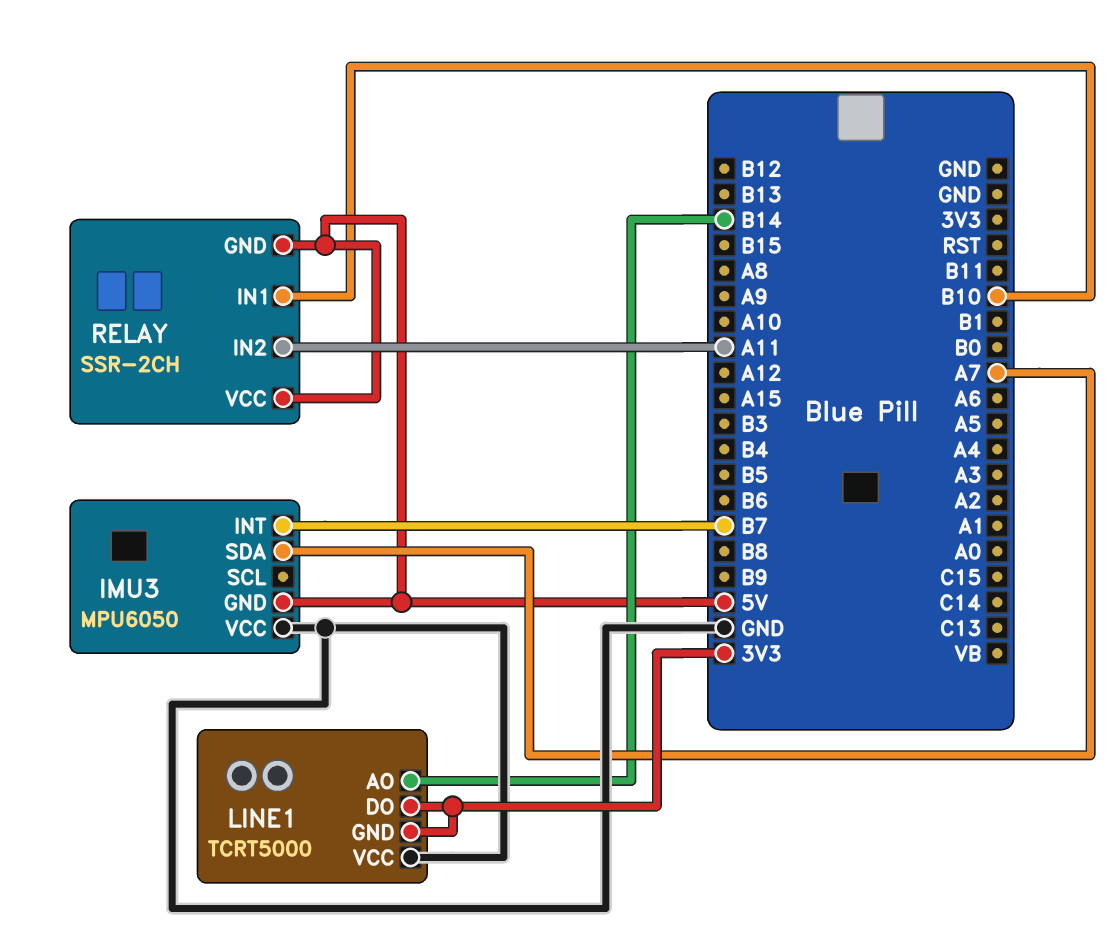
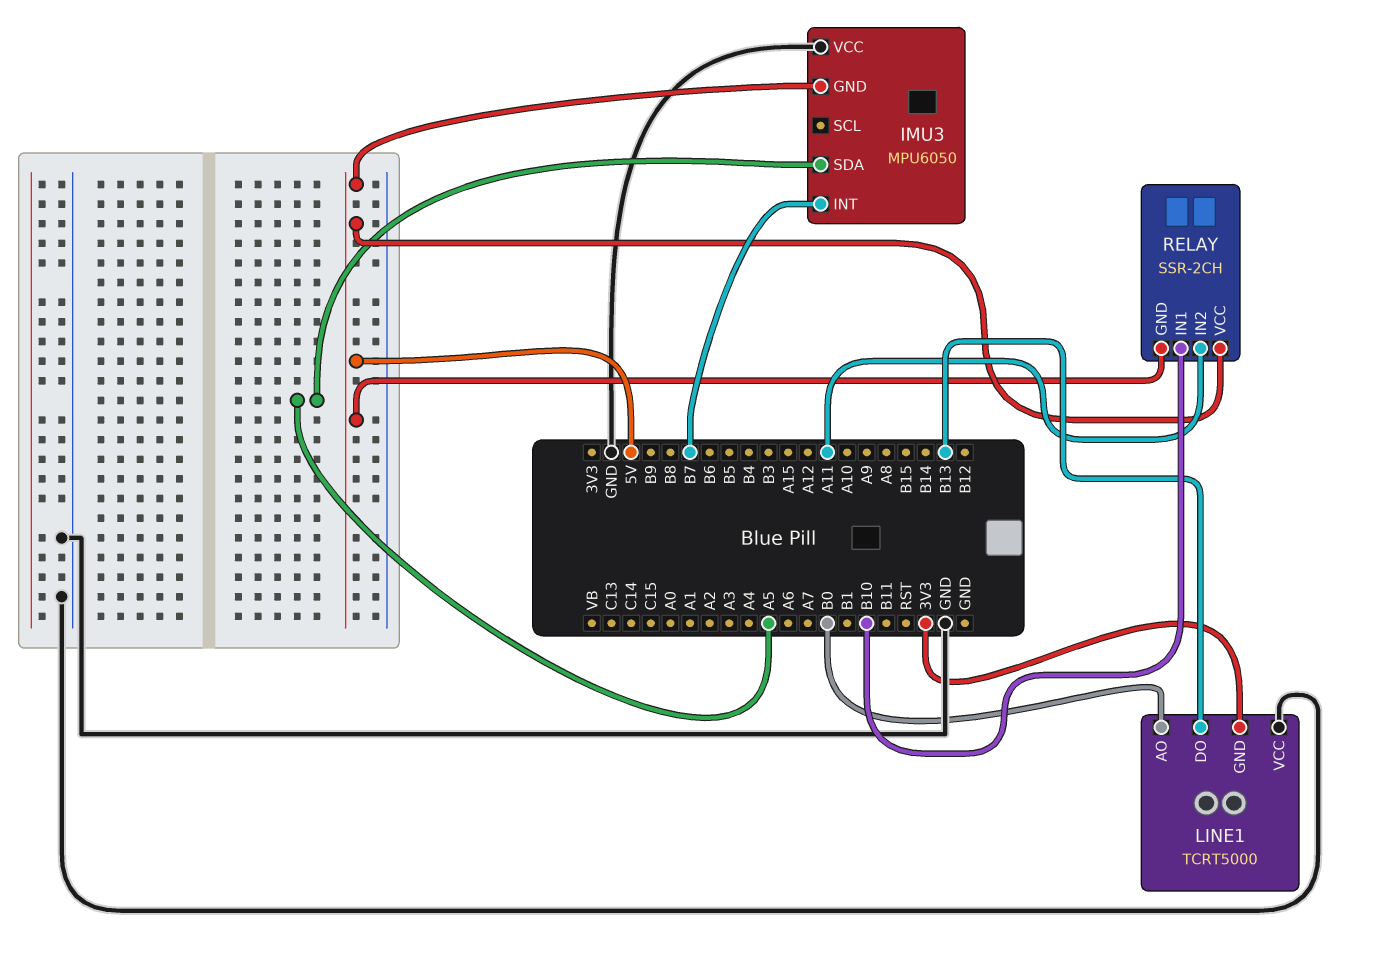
IMU3 pin SDA: A7 -> A5
LINE1 pin AO: B14 -> B0
LINE1 pin DO: 3V3 -> B13

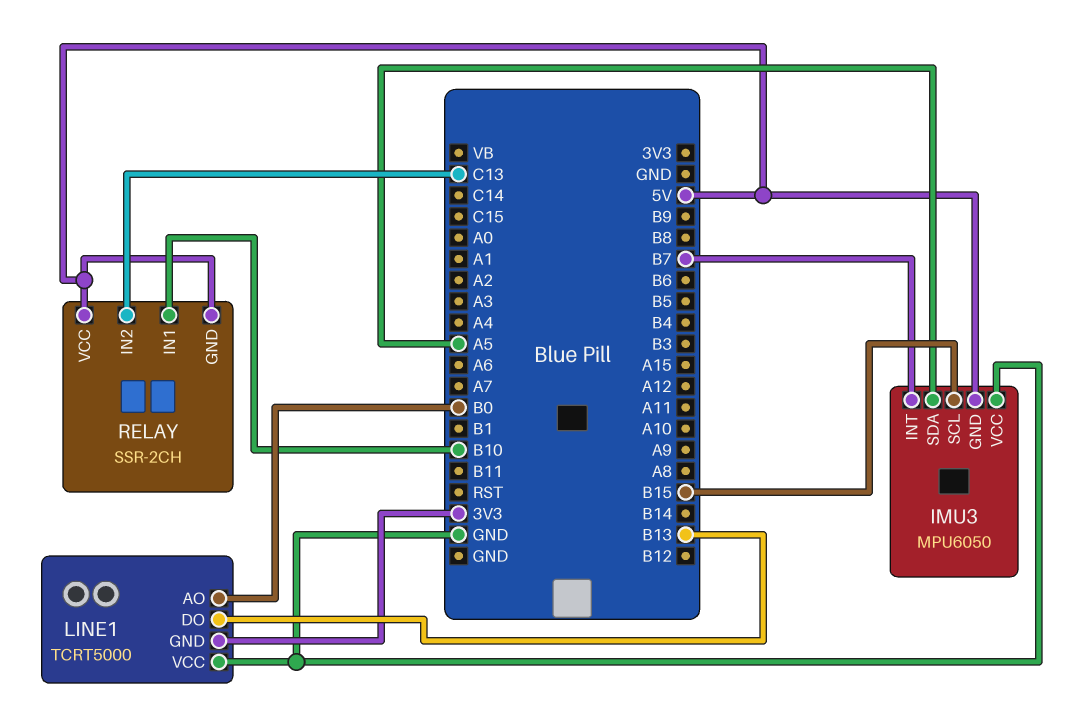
IMU3 pin SCL: none -> B15
RELAY pin IN2: A11 -> C13

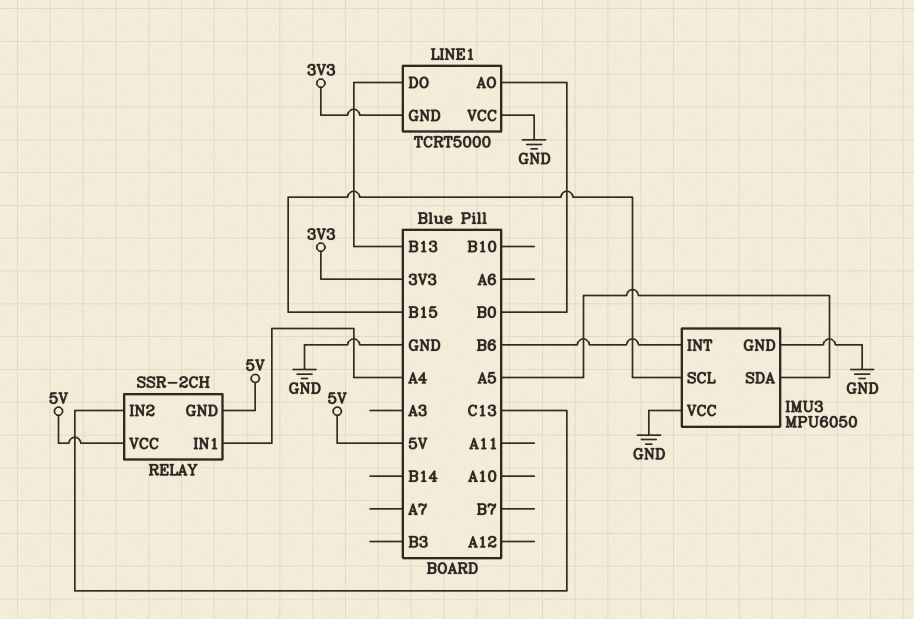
IMU3 pin GND: 5V -> GND
IMU3 pin INT: B7 -> B6
RELAY pin IN1: B10 -> A4

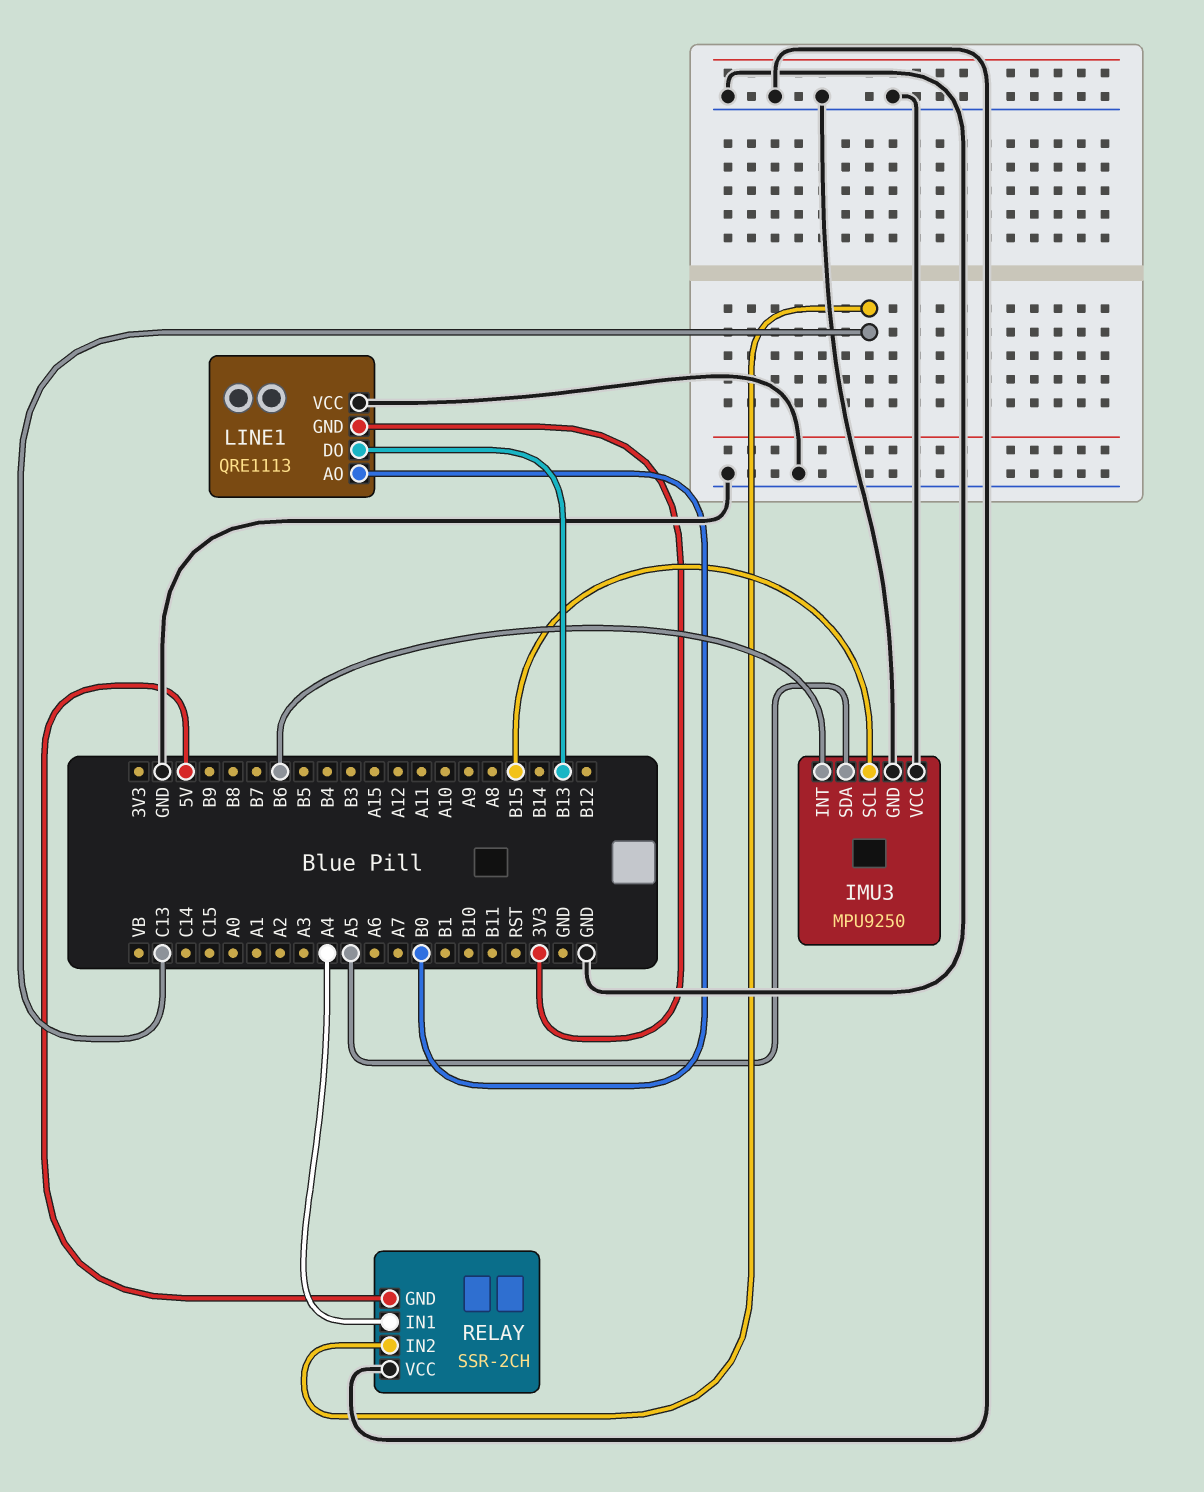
IMU3: MPU6050 -> MPU9250
LINE1: TCRT5000 -> QRE1113
RELAY pin VCC: 5V -> GND

